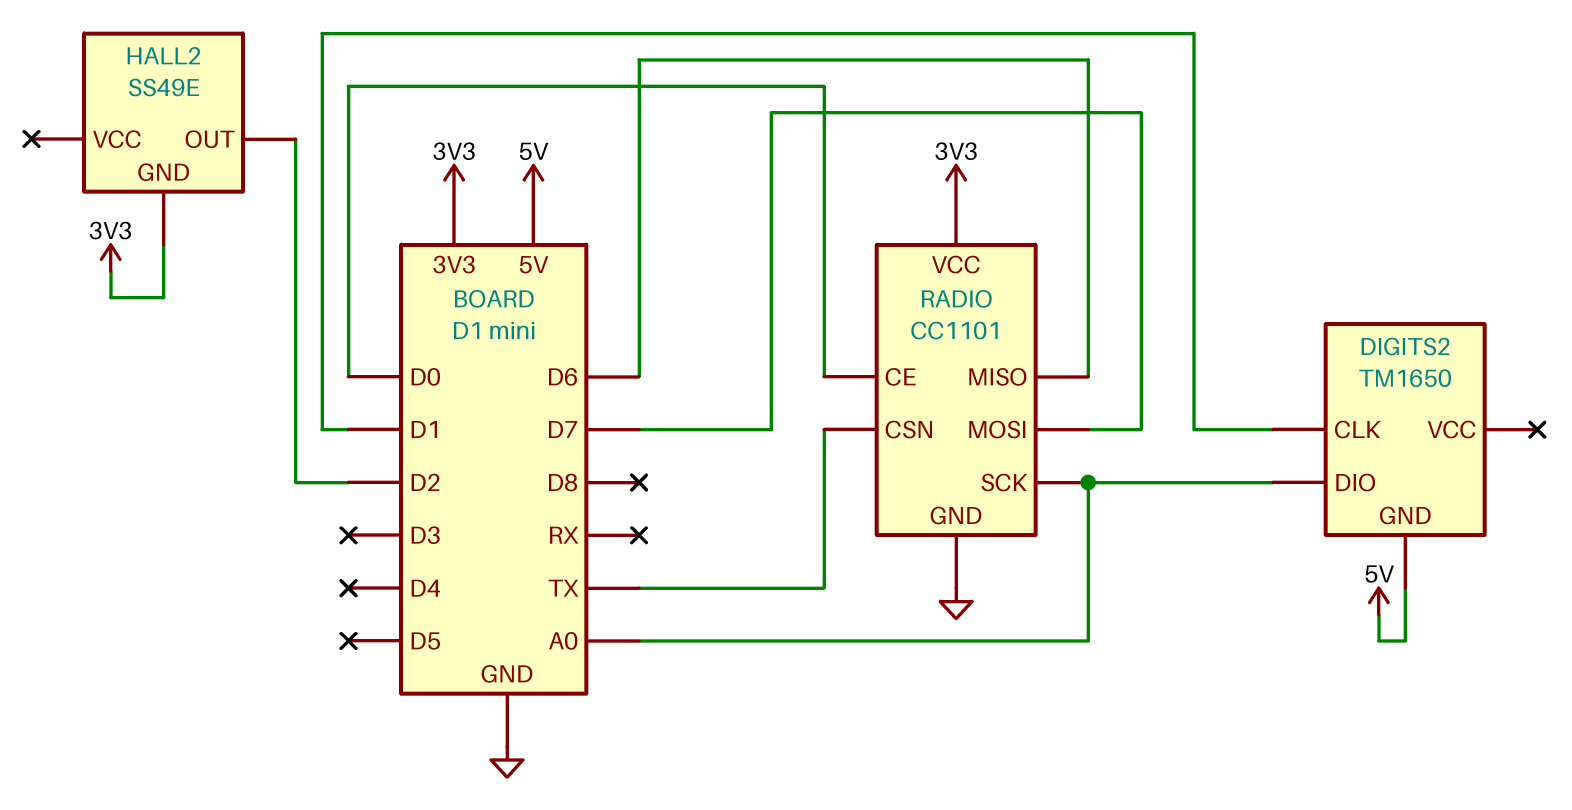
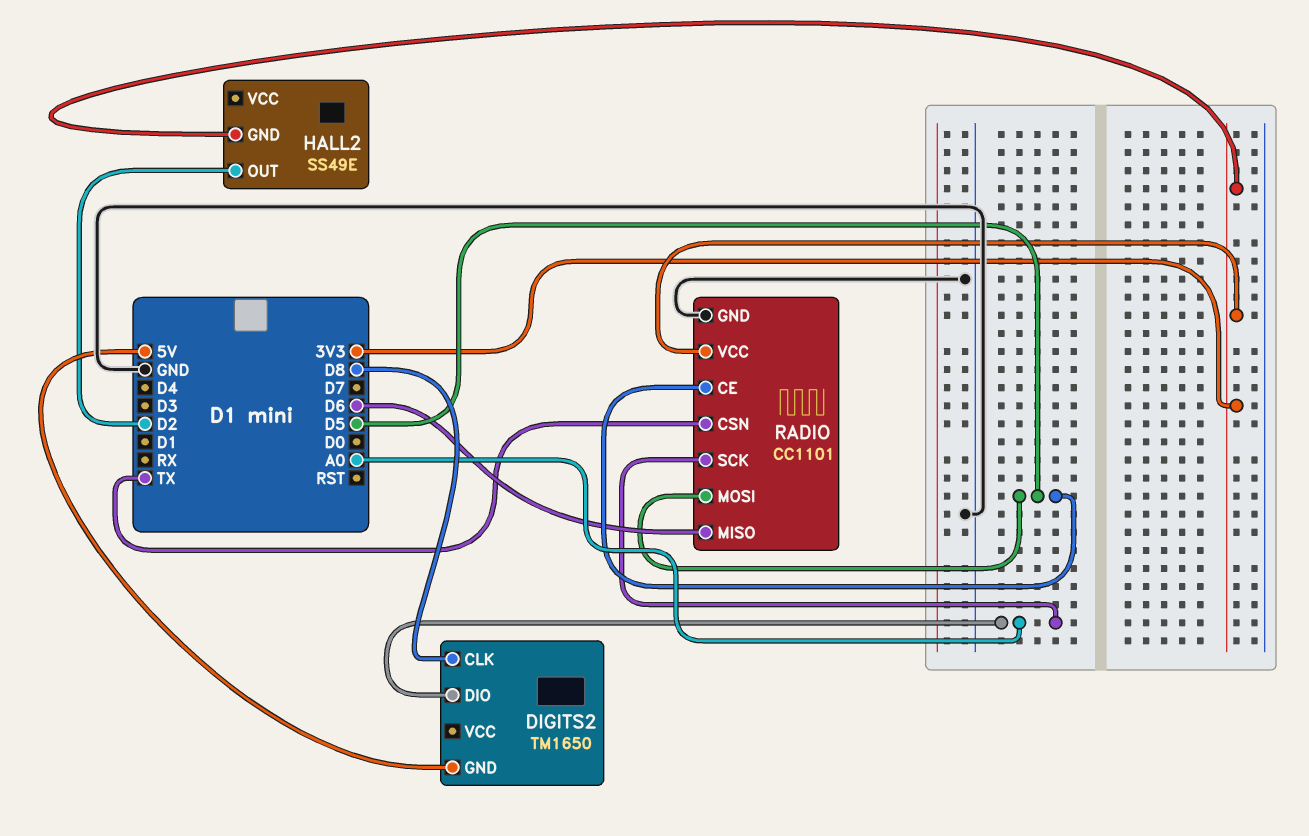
DIGITS2 pin CLK: D1 -> D8
RADIO pin CE: D0 -> D5
RADIO pin MOSI: D7 -> D5

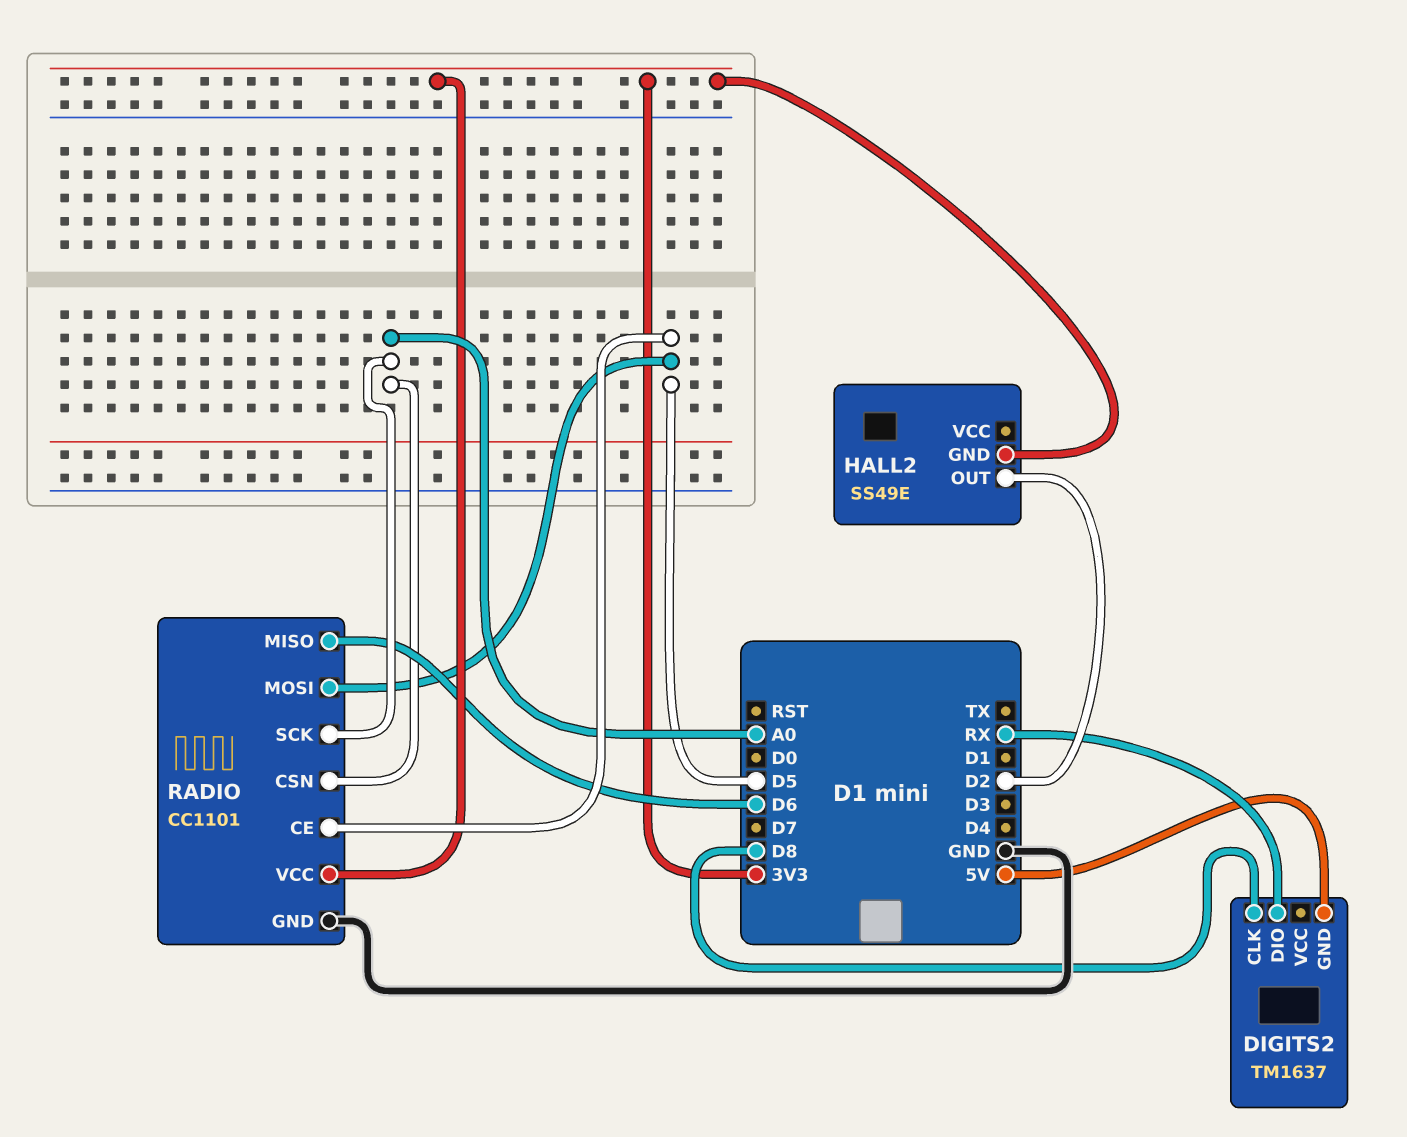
DIGITS2: TM1650 -> TM1637
DIGITS2 pin DIO: A0 -> RX
RADIO pin CSN: TX -> A0

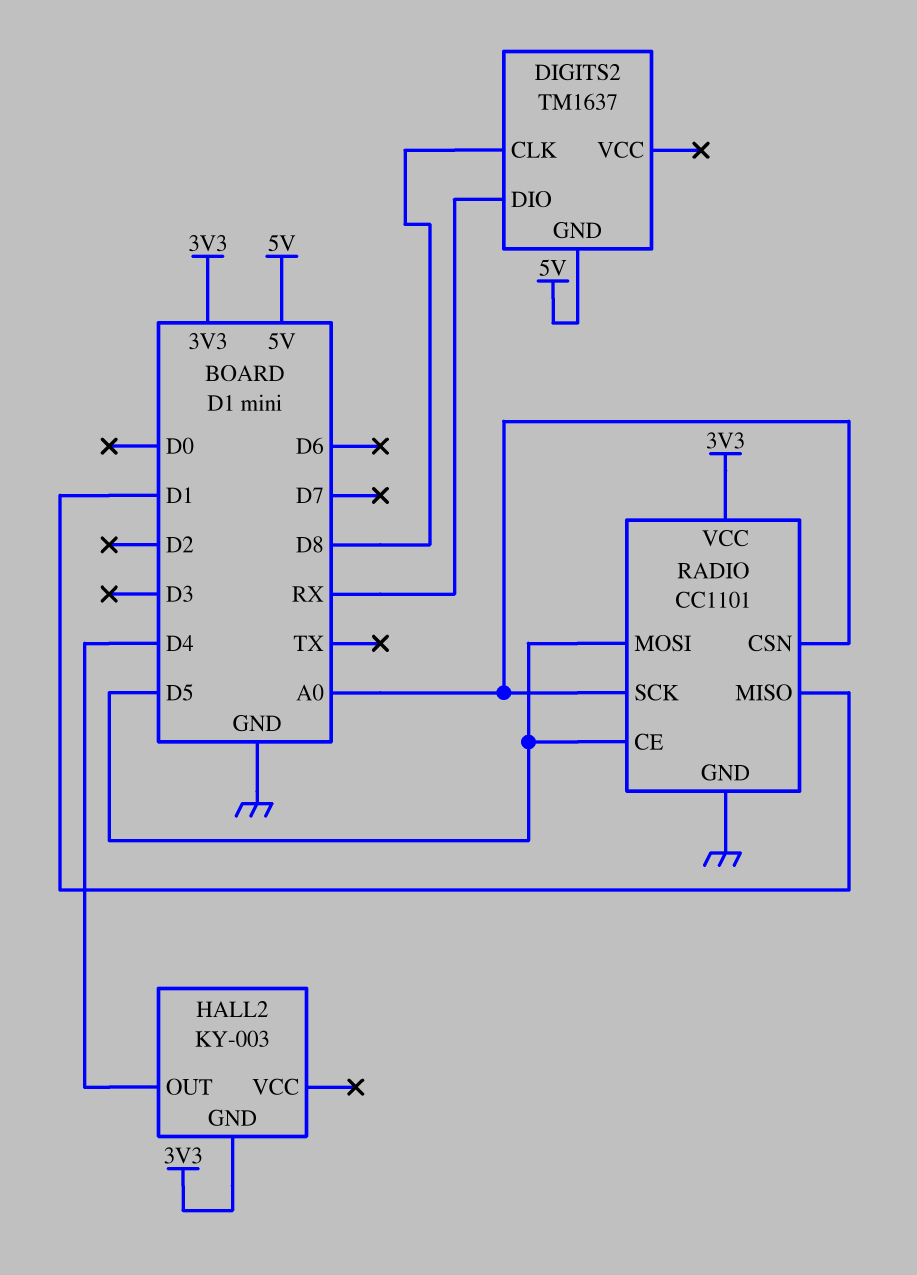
HALL2: SS49E -> KY-003
HALL2 pin OUT: D2 -> D4
RADIO pin MISO: D6 -> D1

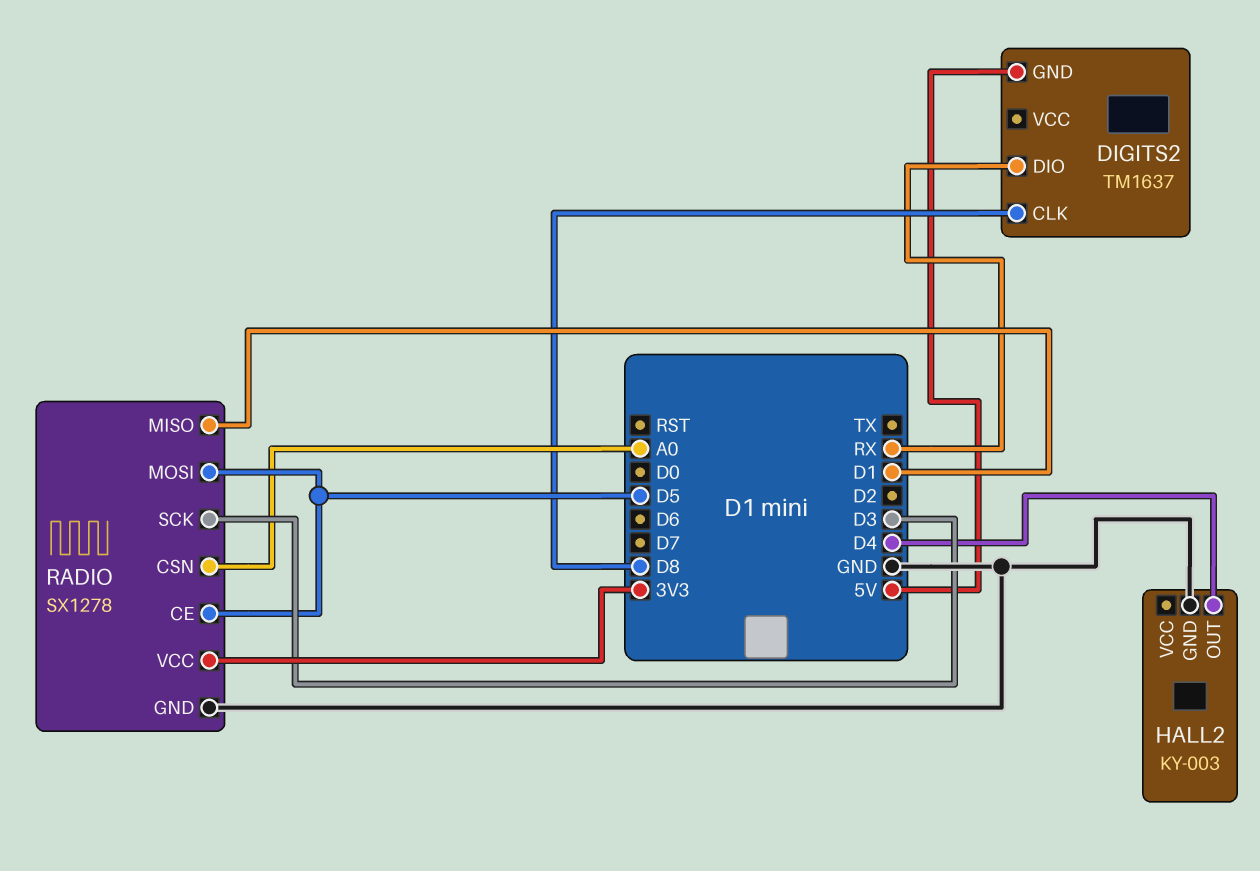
HALL2 pin GND: 3V3 -> GND
RADIO: CC1101 -> SX1278
RADIO pin SCK: A0 -> D3

